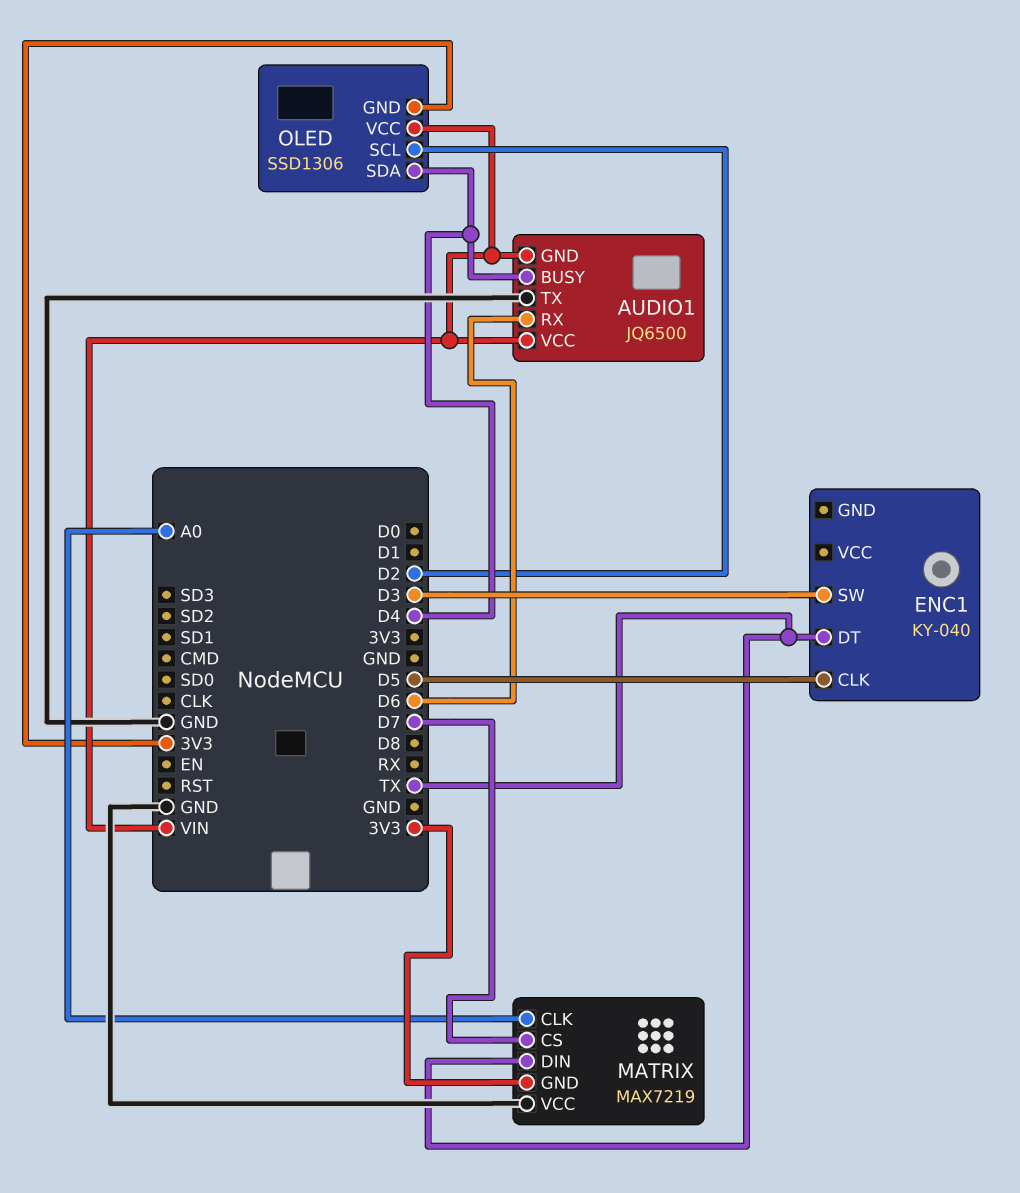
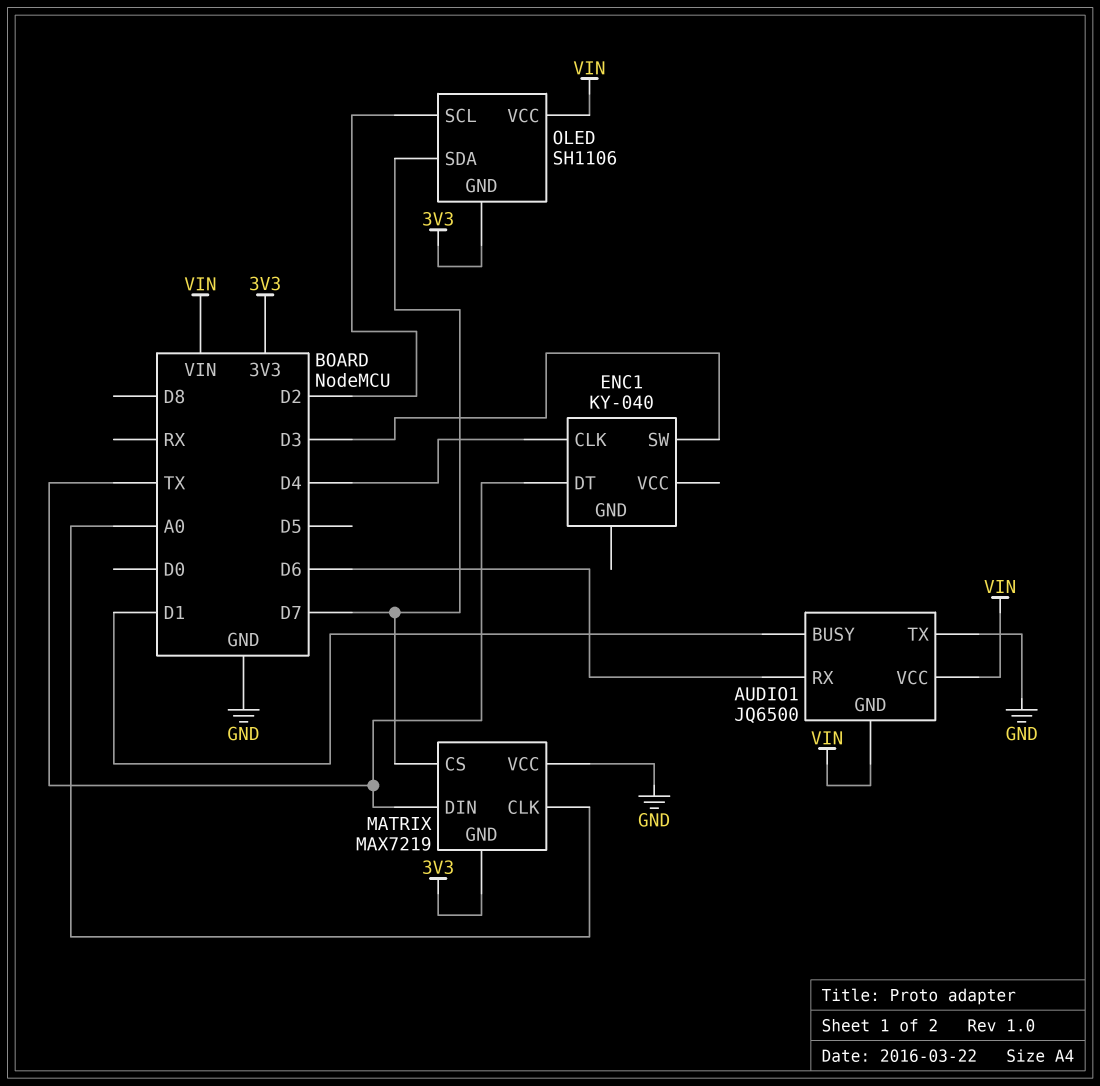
AUDIO1 pin BUSY: D4 -> D1
ENC1 pin CLK: D5 -> D4
OLED: SSD1306 -> SH1106
OLED pin SDA: D4 -> D7

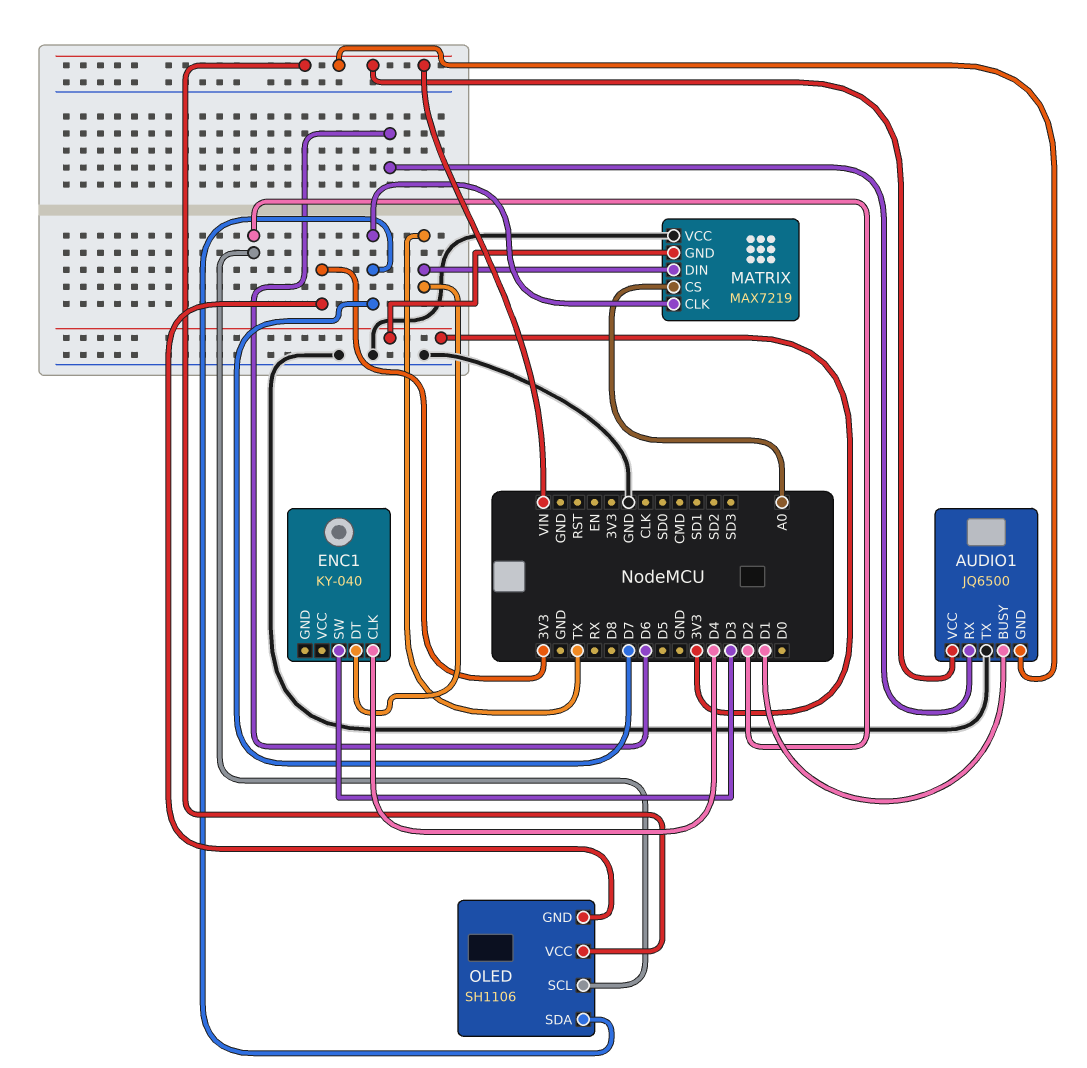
MATRIX pin CLK: A0 -> D7
MATRIX pin CS: D7 -> A0

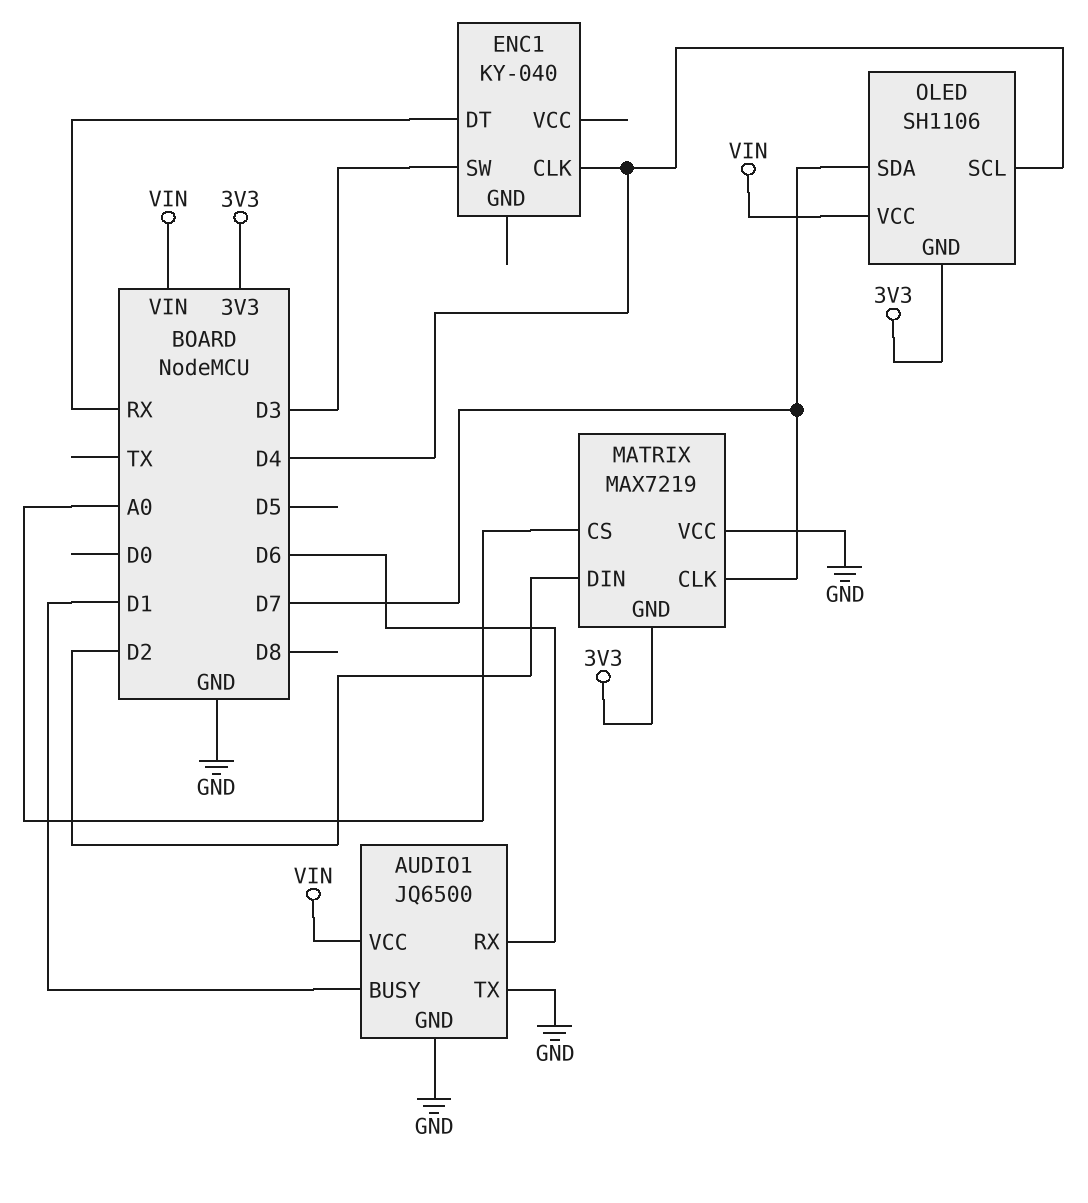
AUDIO1 pin GND: VIN -> GND
ENC1 pin DT: TX -> RX
MATRIX pin DIN: TX -> D2
OLED pin SCL: D2 -> D4

